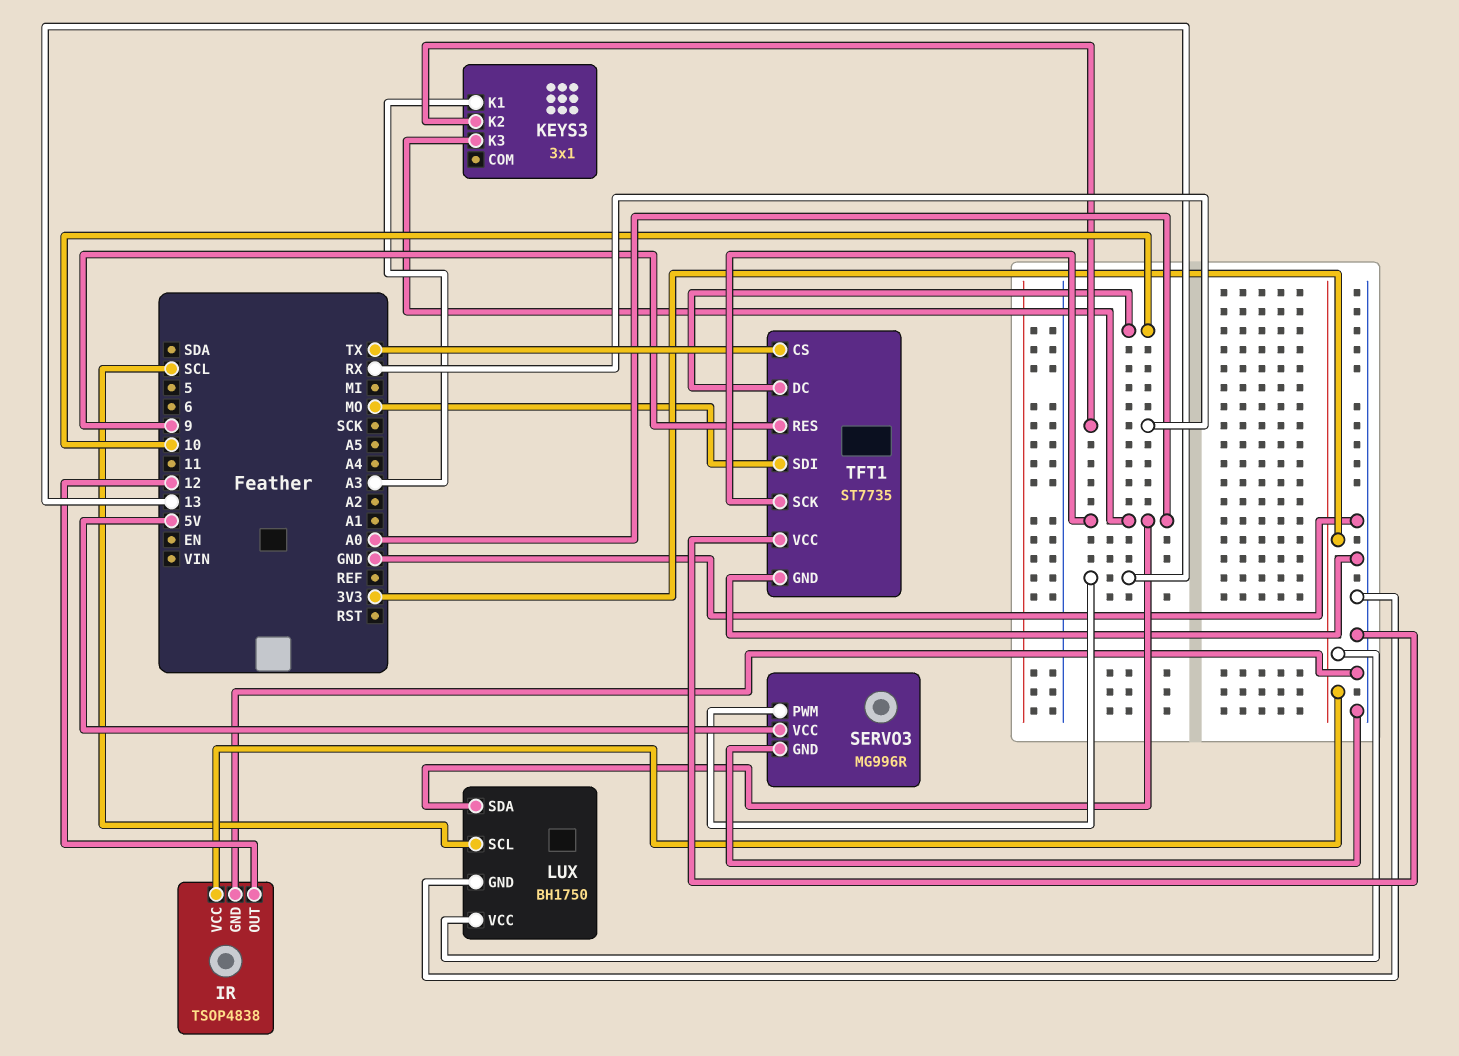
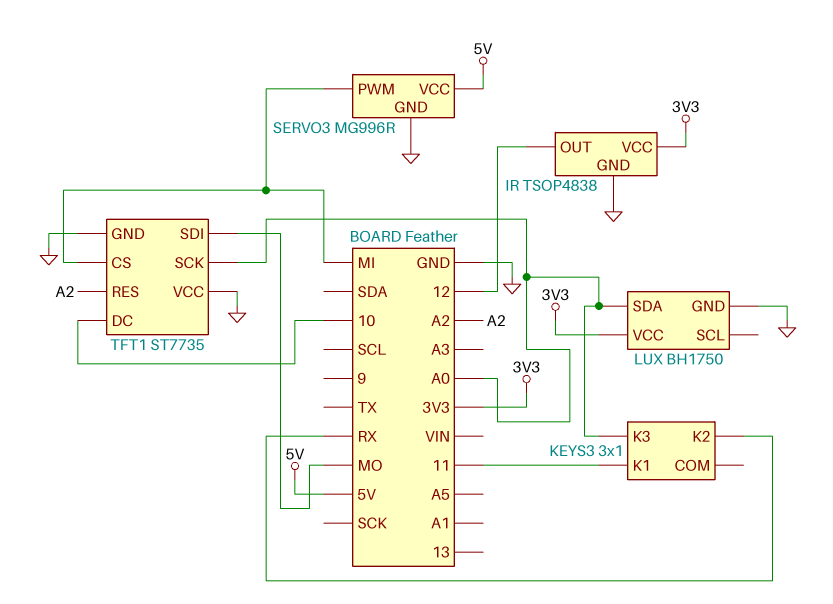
KEYS3 pin K1: A3 -> 11
LUX pin SCL: SCL -> none
SERVO3 pin PWM: 13 -> MI
TFT1 pin CS: TX -> MI
TFT1 pin RES: 9 -> A2

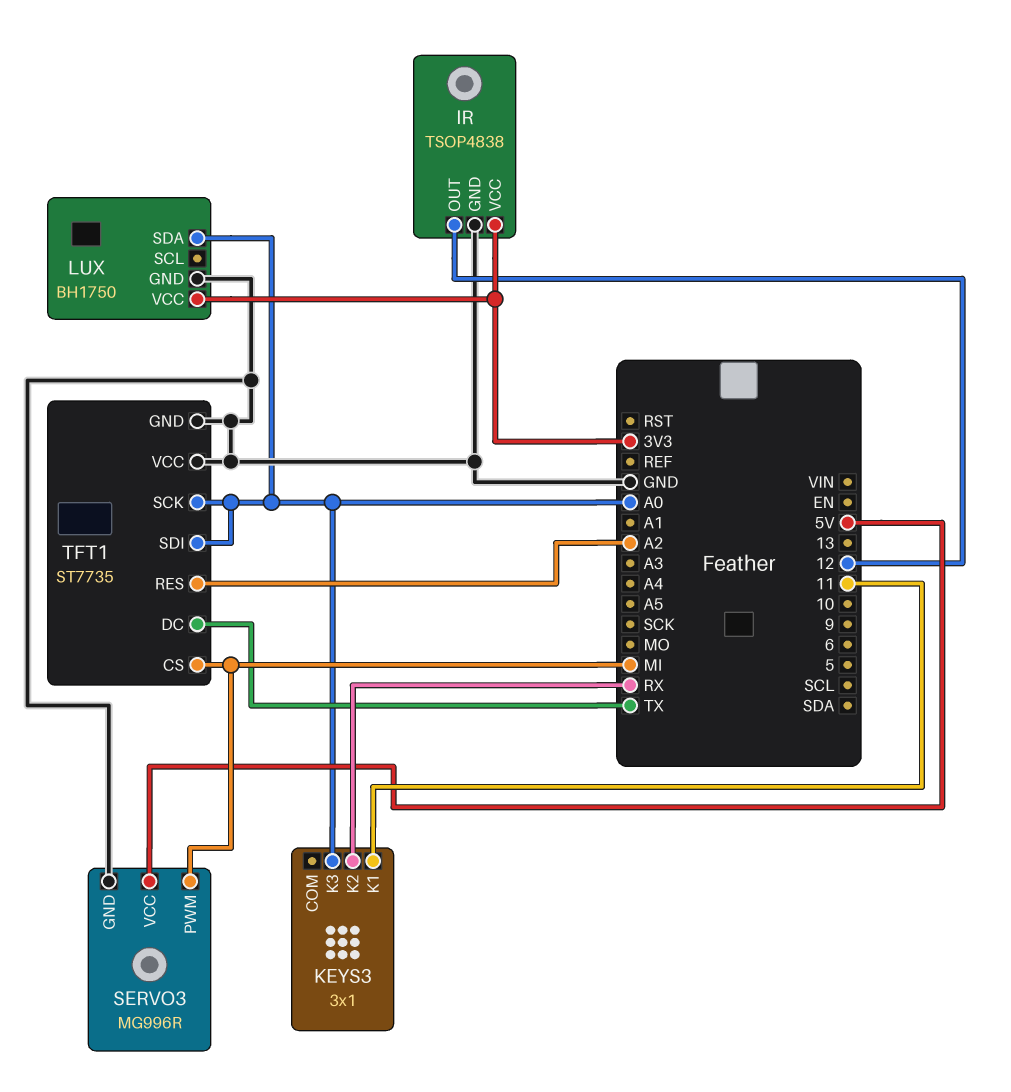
TFT1 pin DC: 10 -> TX
TFT1 pin SDI: MO -> A0

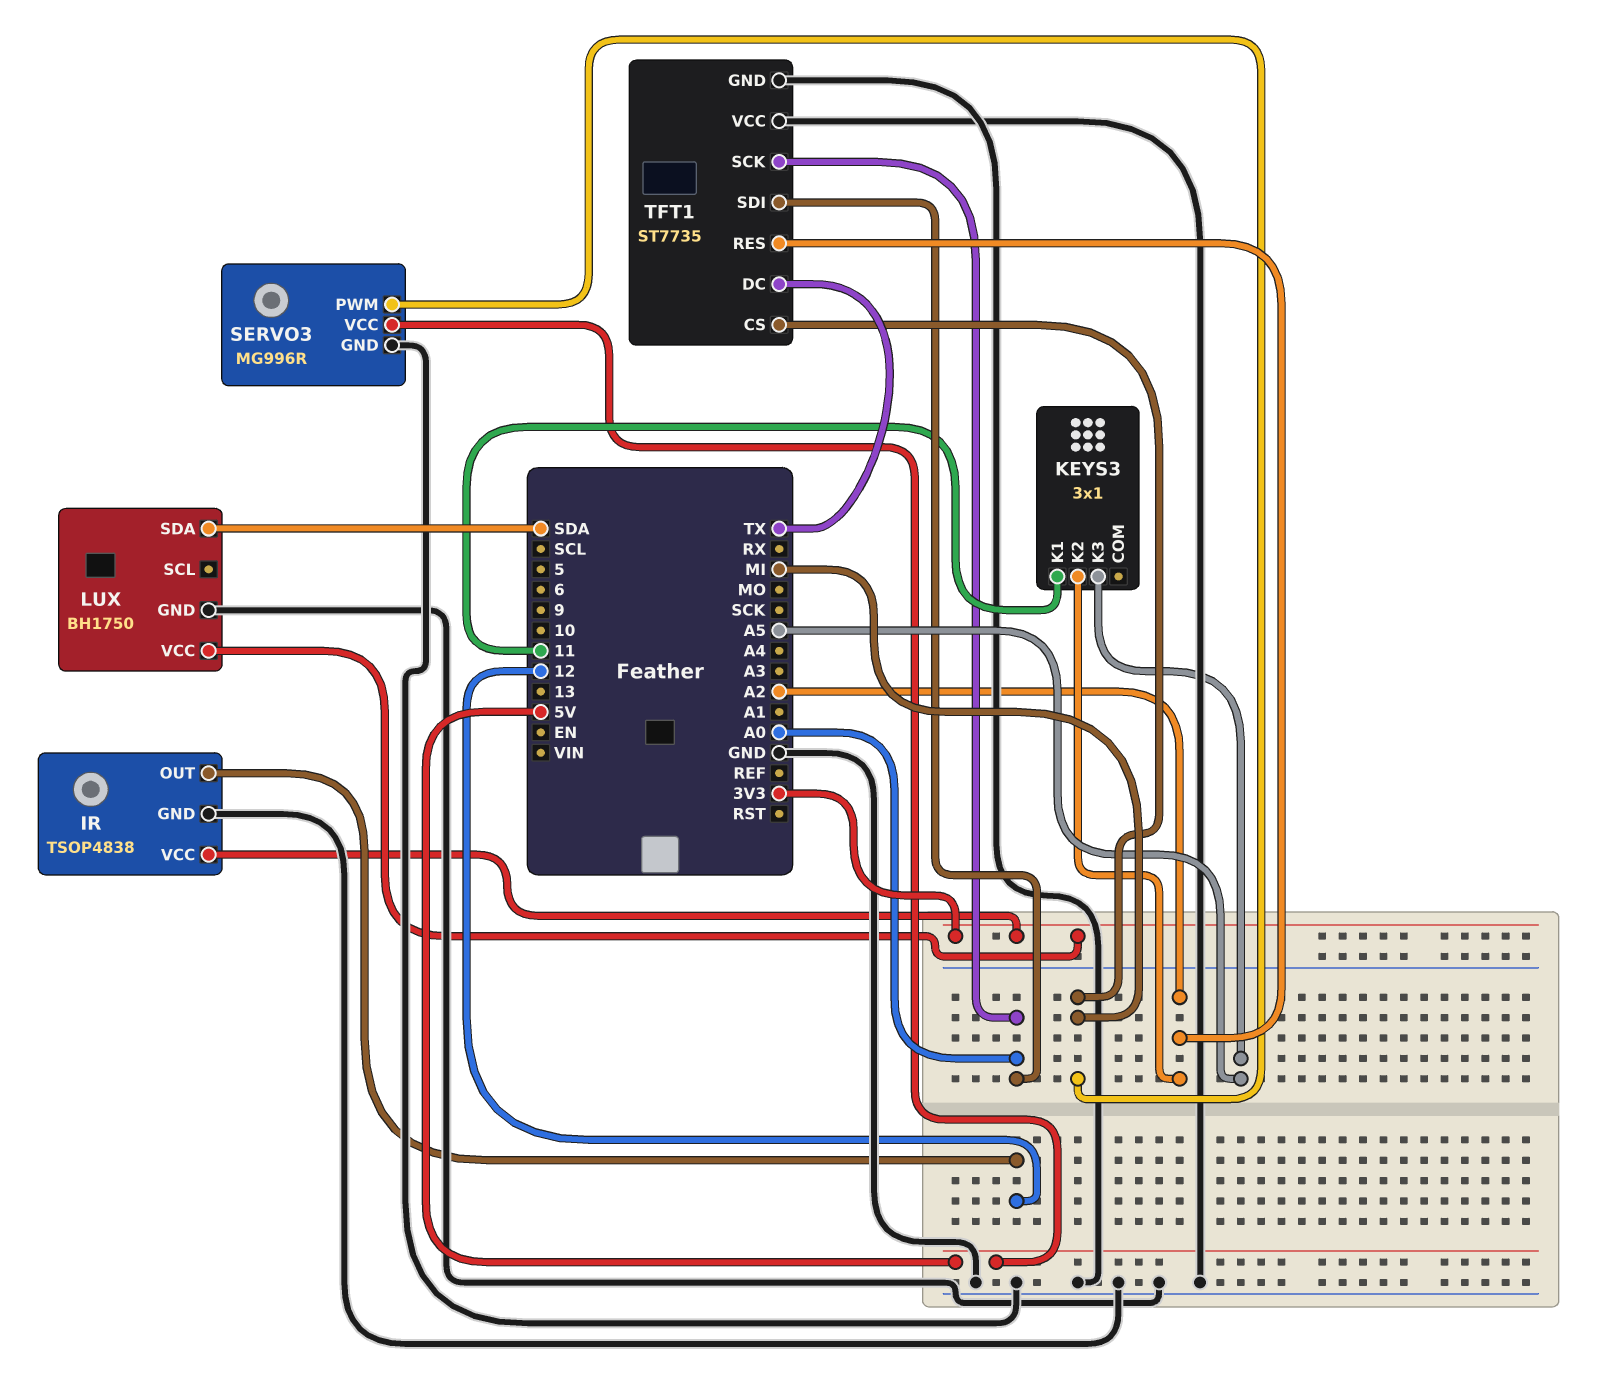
KEYS3 pin K2: RX -> A2
KEYS3 pin K3: A0 -> A5
LUX pin SDA: A0 -> SDA

